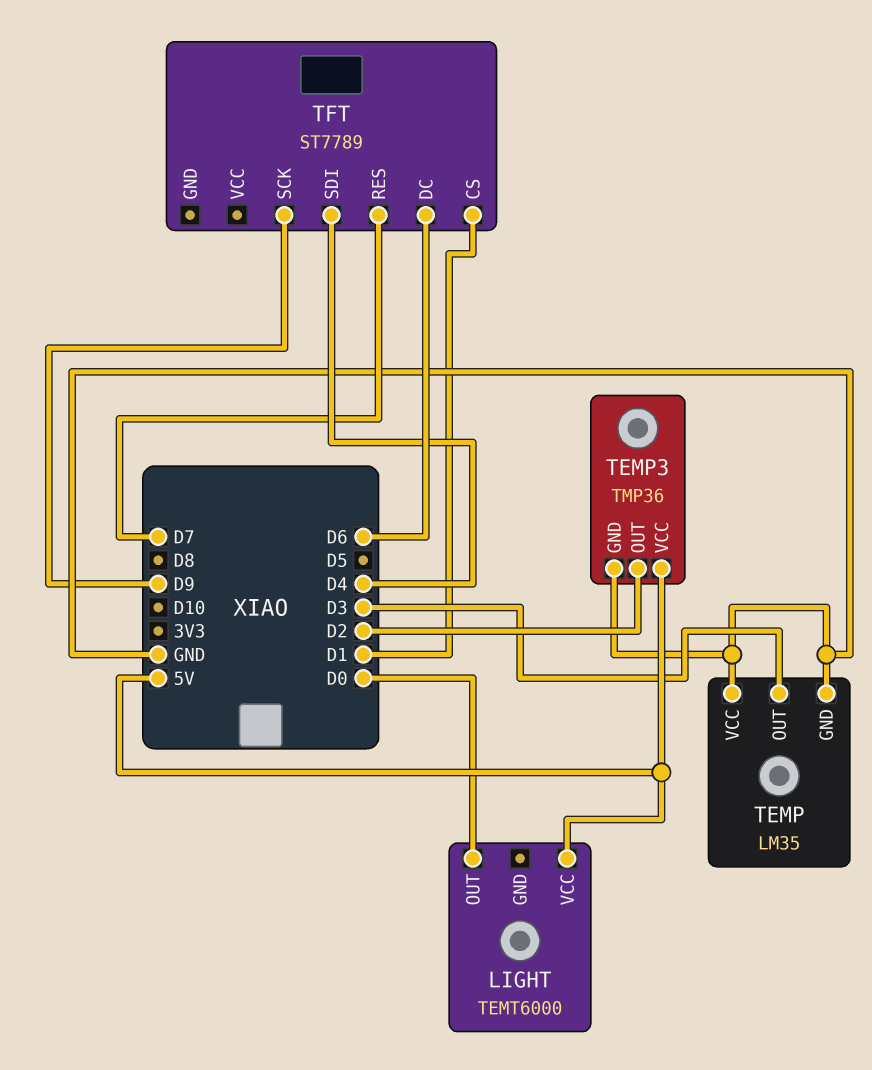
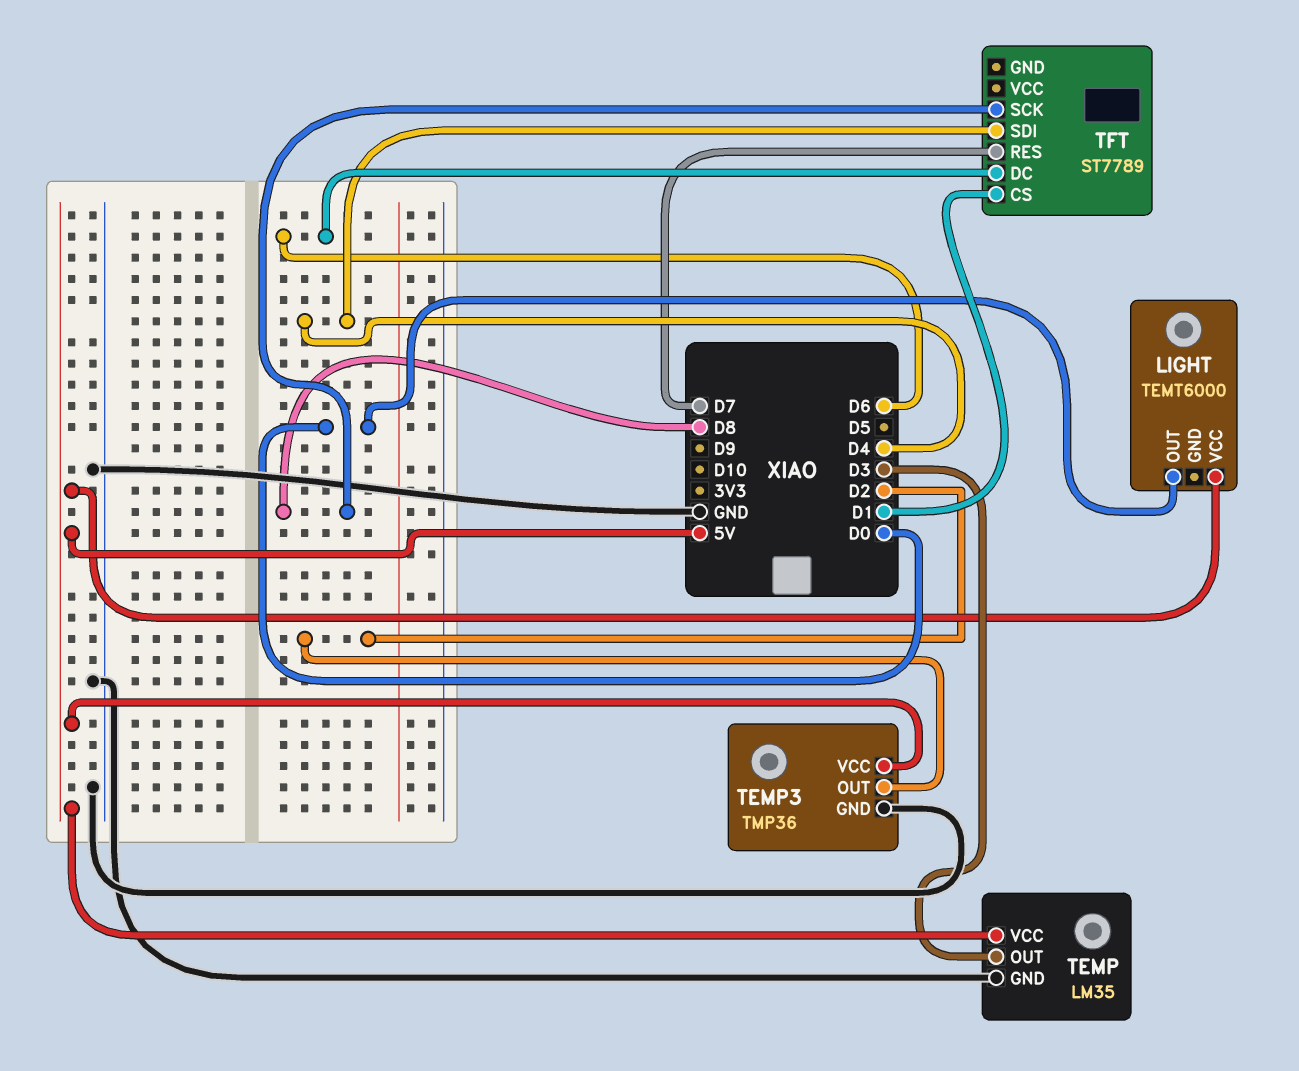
TEMP pin VCC: GND -> 5V
TFT pin SCK: D9 -> D8

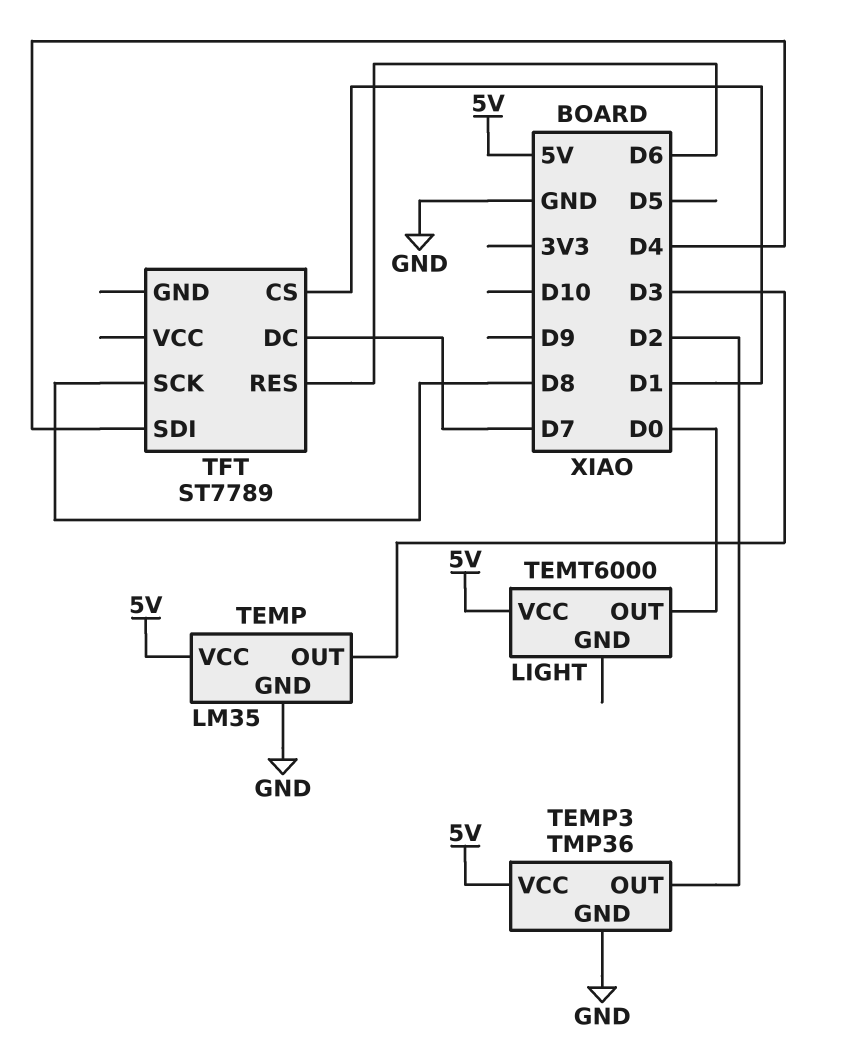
TFT pin DC: D6 -> D7
TFT pin RES: D7 -> D6

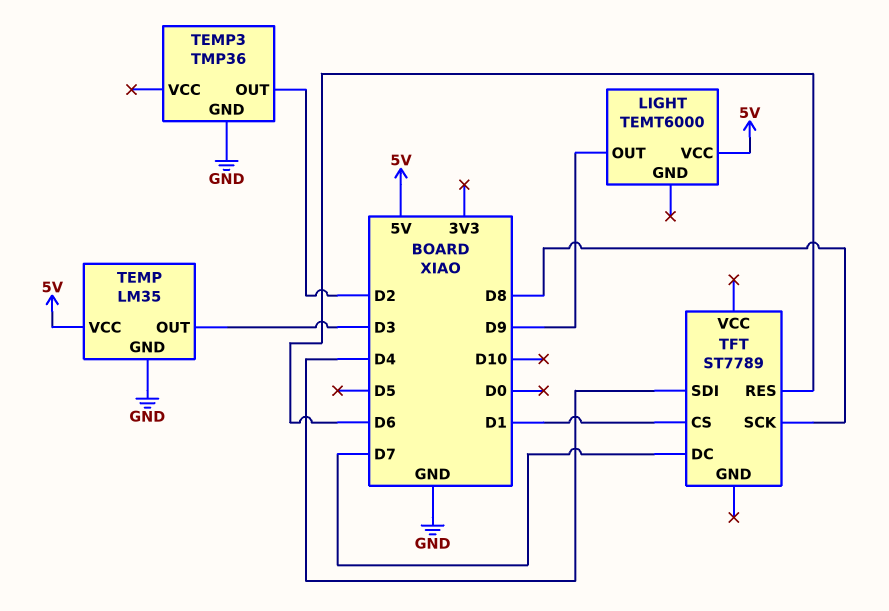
LIGHT pin OUT: D0 -> D9
TEMP3 pin VCC: 5V -> none

